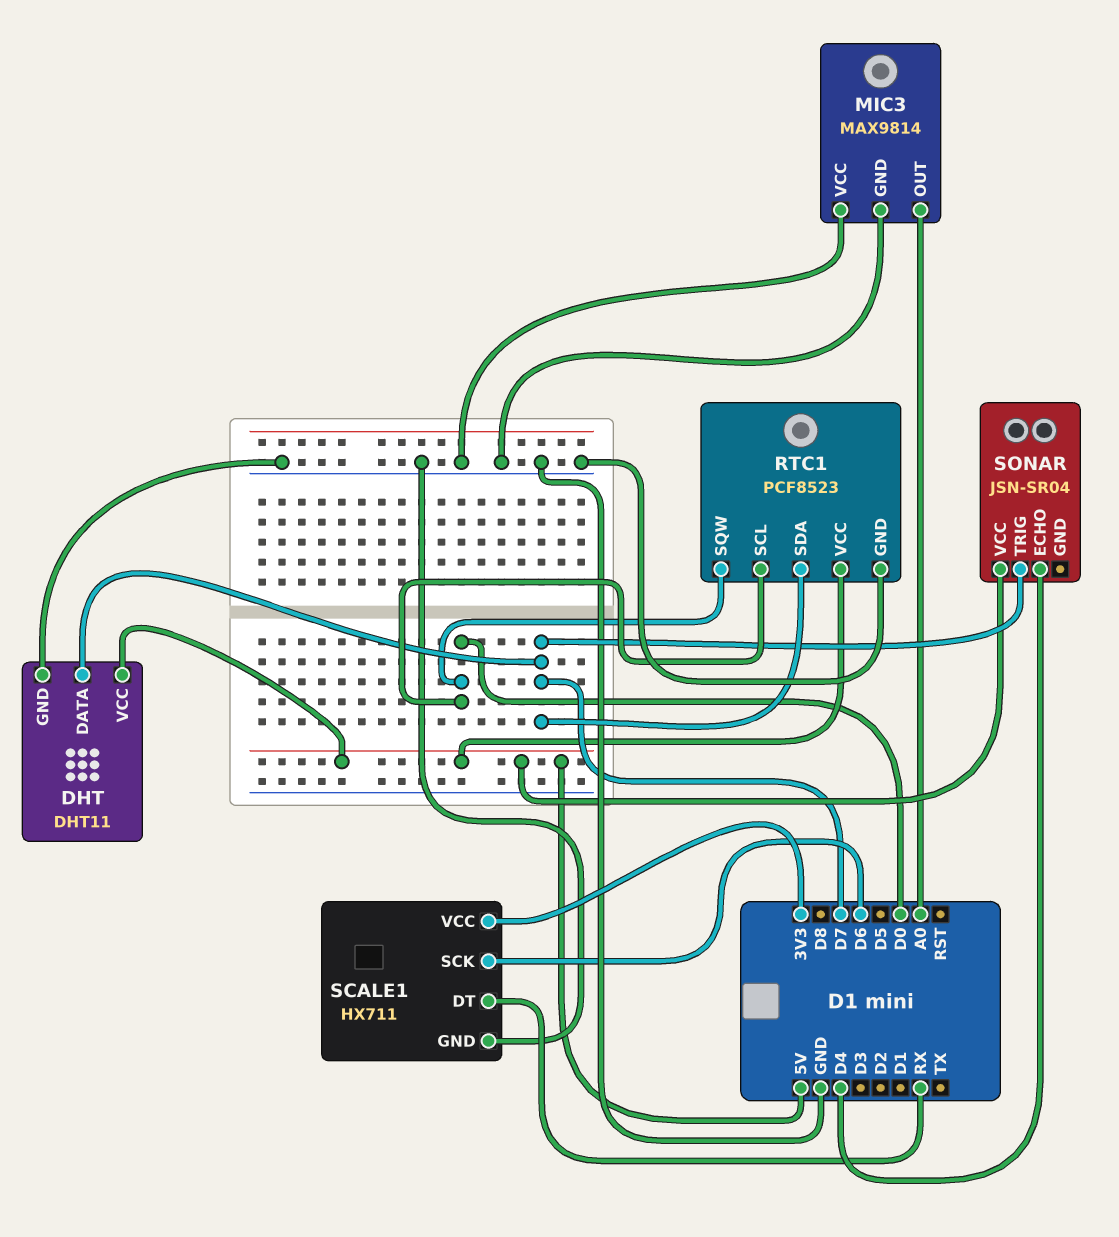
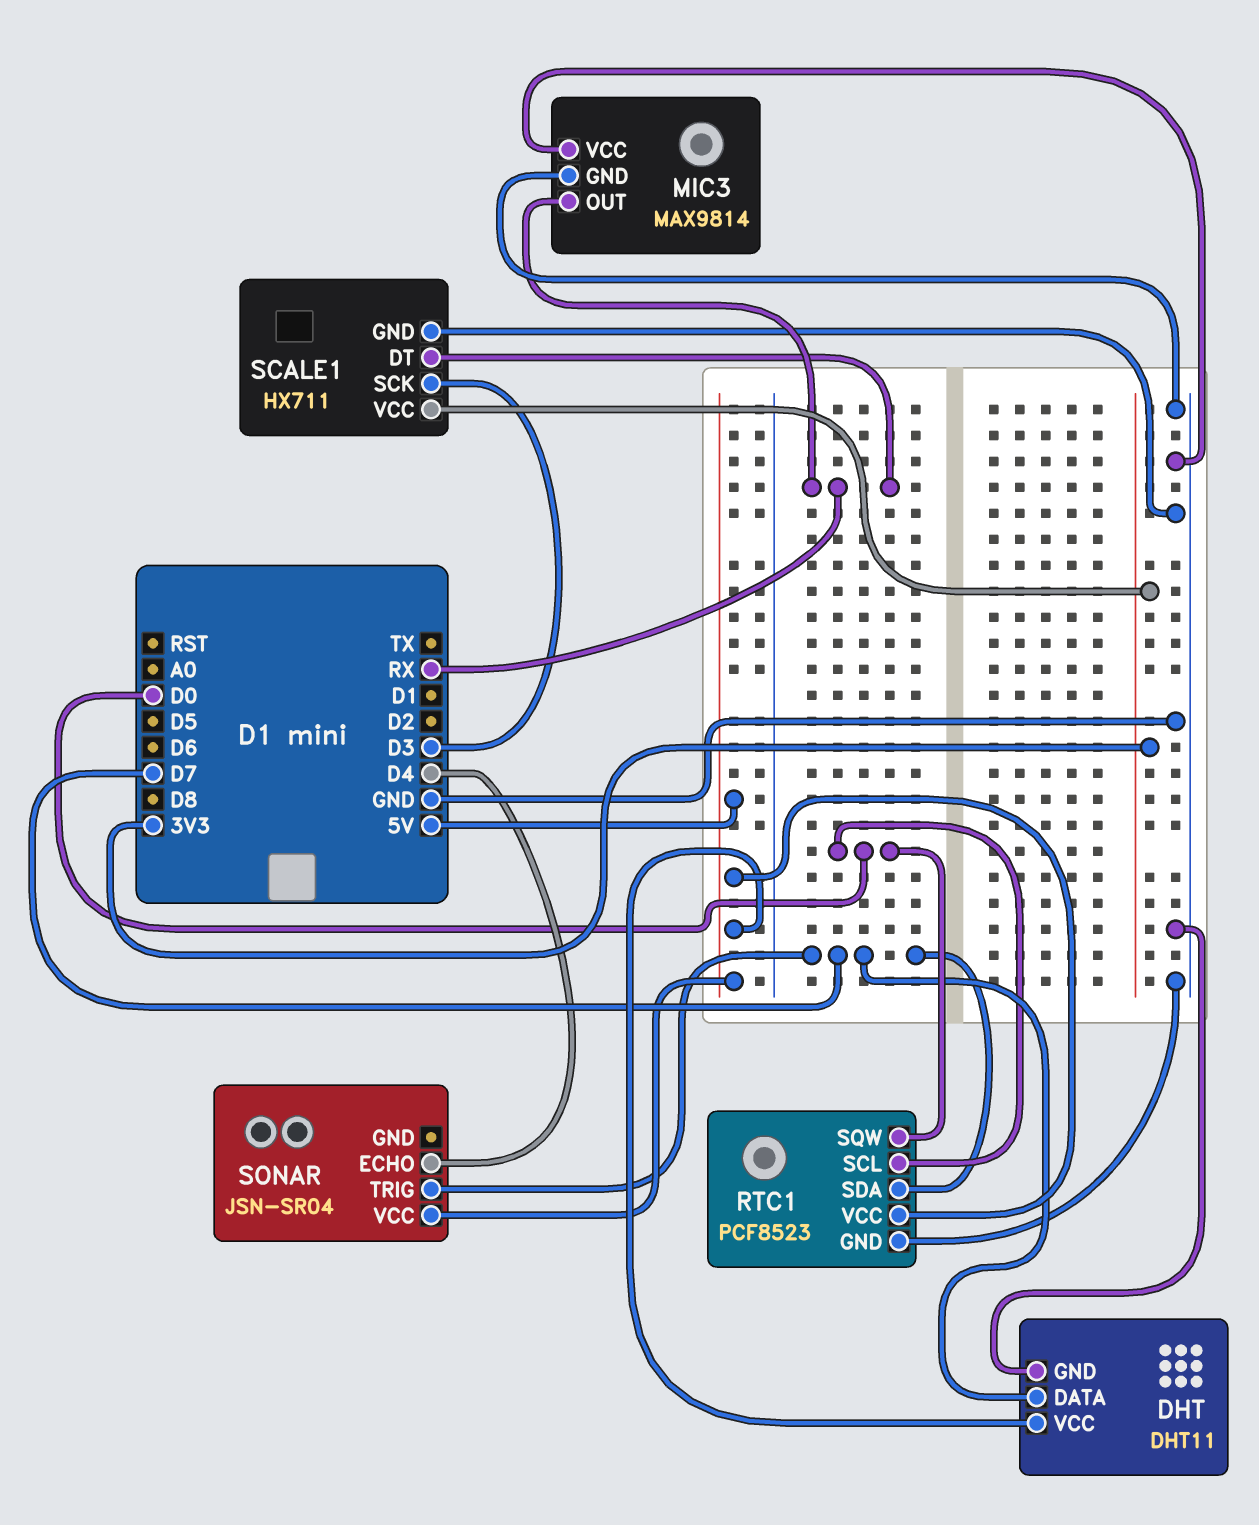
MIC3 pin OUT: A0 -> RX
SCALE1 pin SCK: D6 -> D3

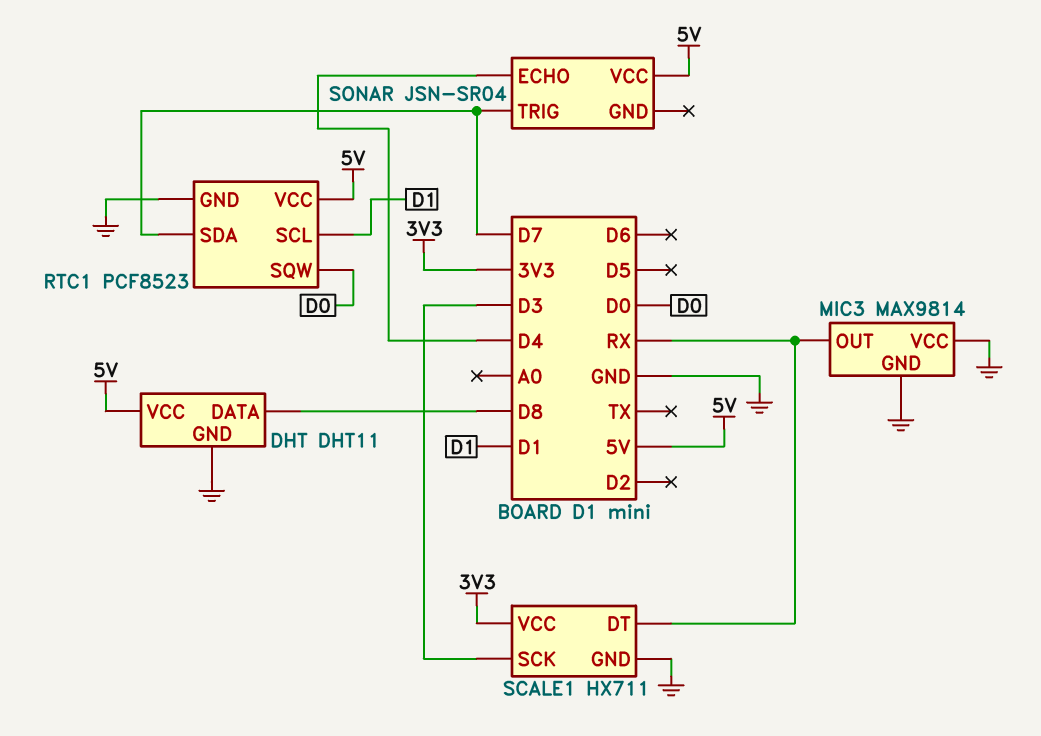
DHT pin DATA: D7 -> D8
RTC1 pin SCL: D0 -> D1

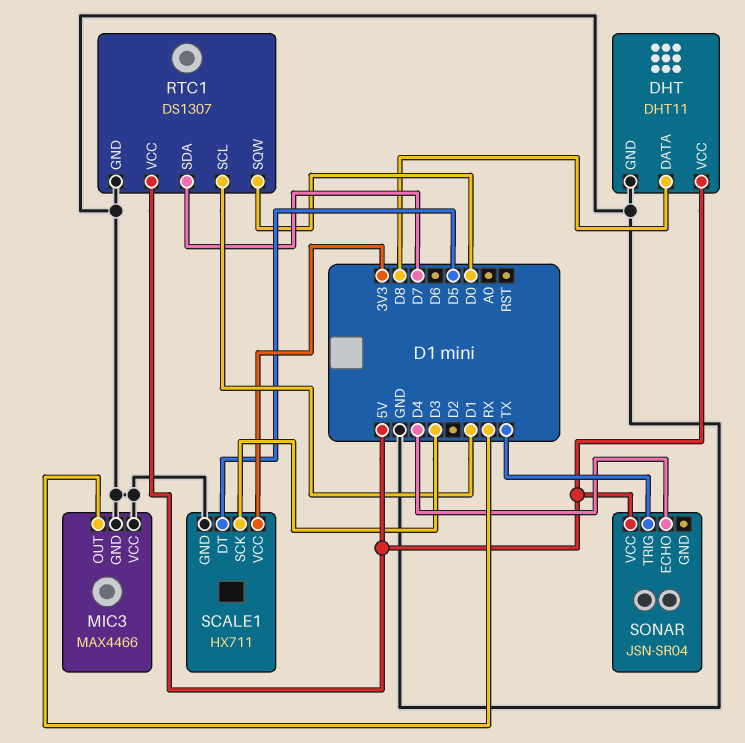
MIC3: MAX9814 -> MAX4466
RTC1: PCF8523 -> DS1307
SCALE1 pin DT: RX -> D5
SONAR pin TRIG: D7 -> TX

